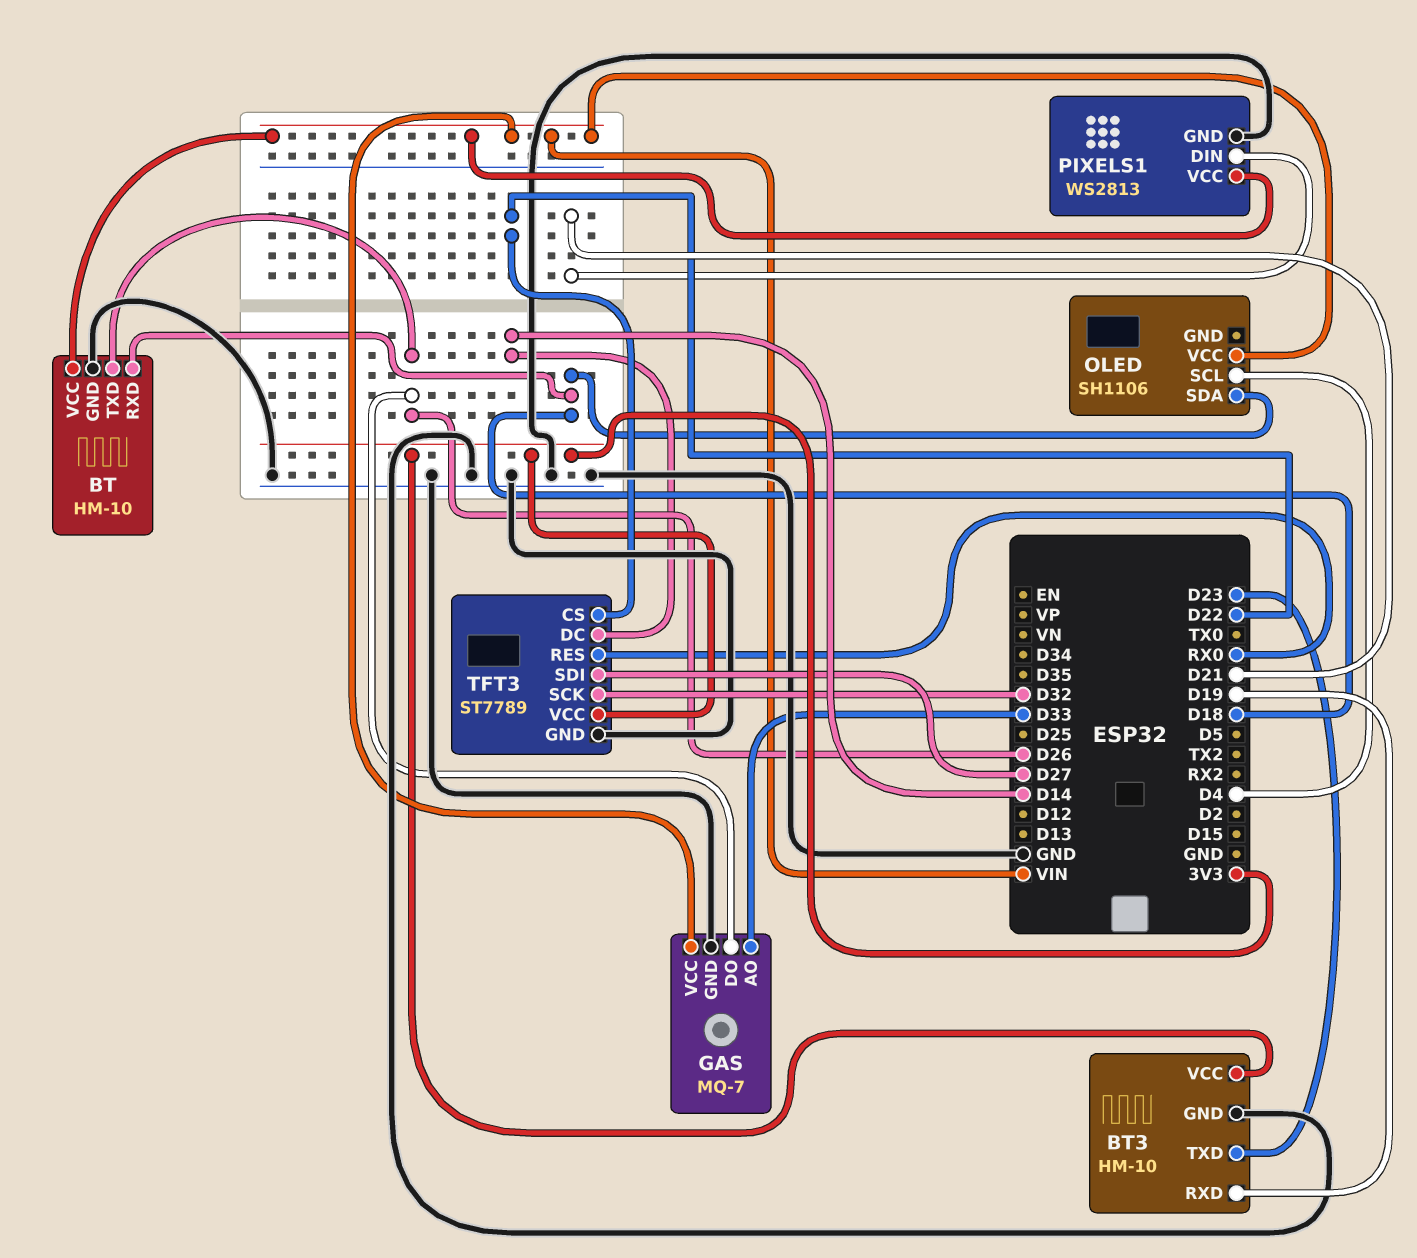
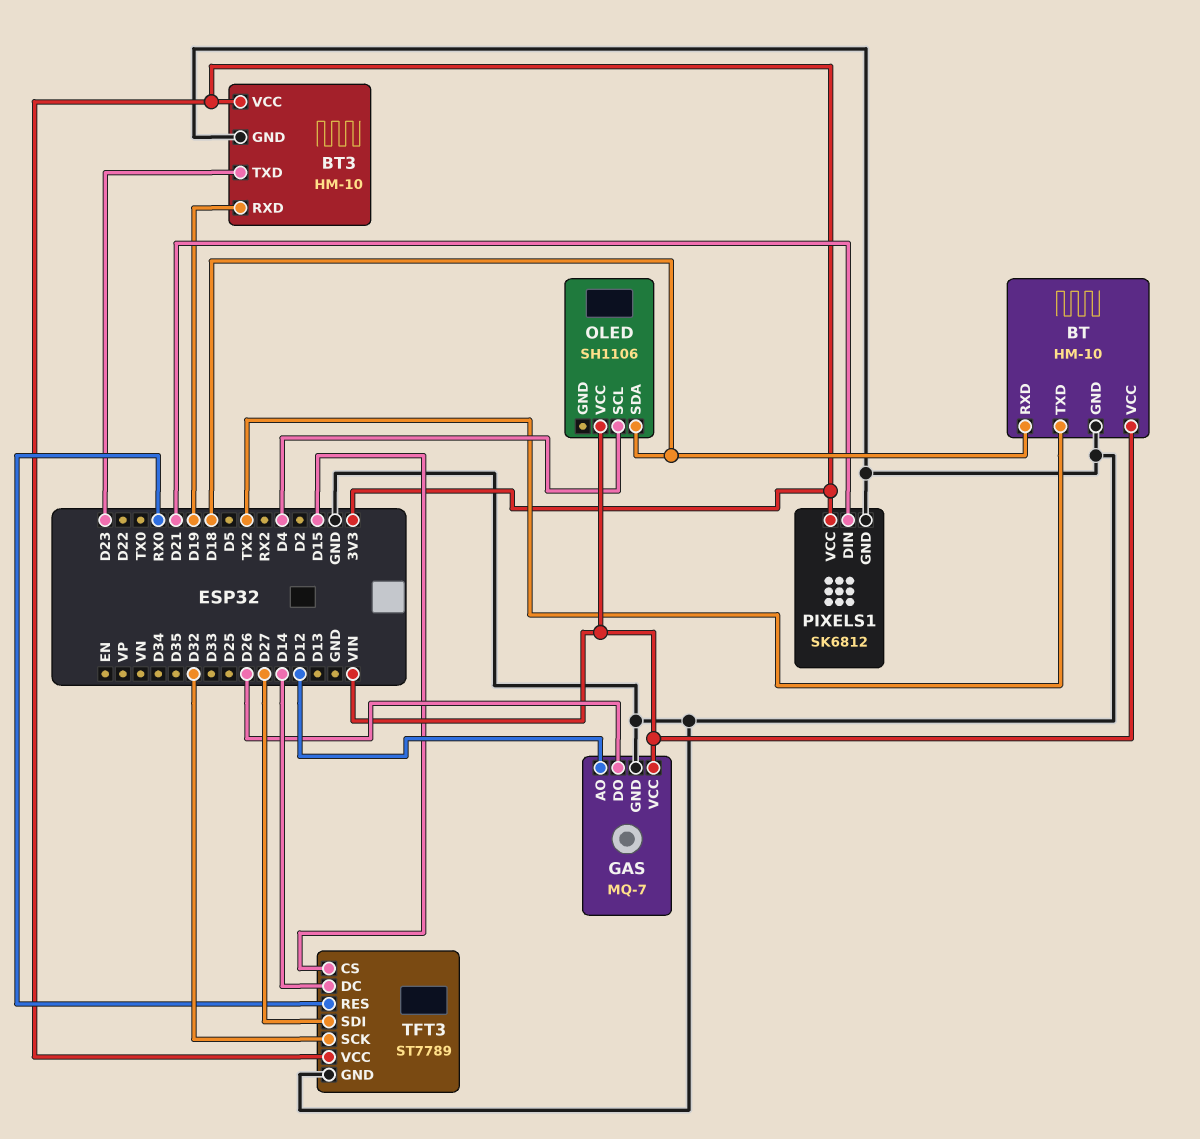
BT pin TXD: D26 -> TX2
GAS pin AO: D33 -> D12
PIXELS1: WS2813 -> SK6812
PIXELS1 pin VCC: VIN -> 3V3
TFT3 pin CS: D22 -> D15

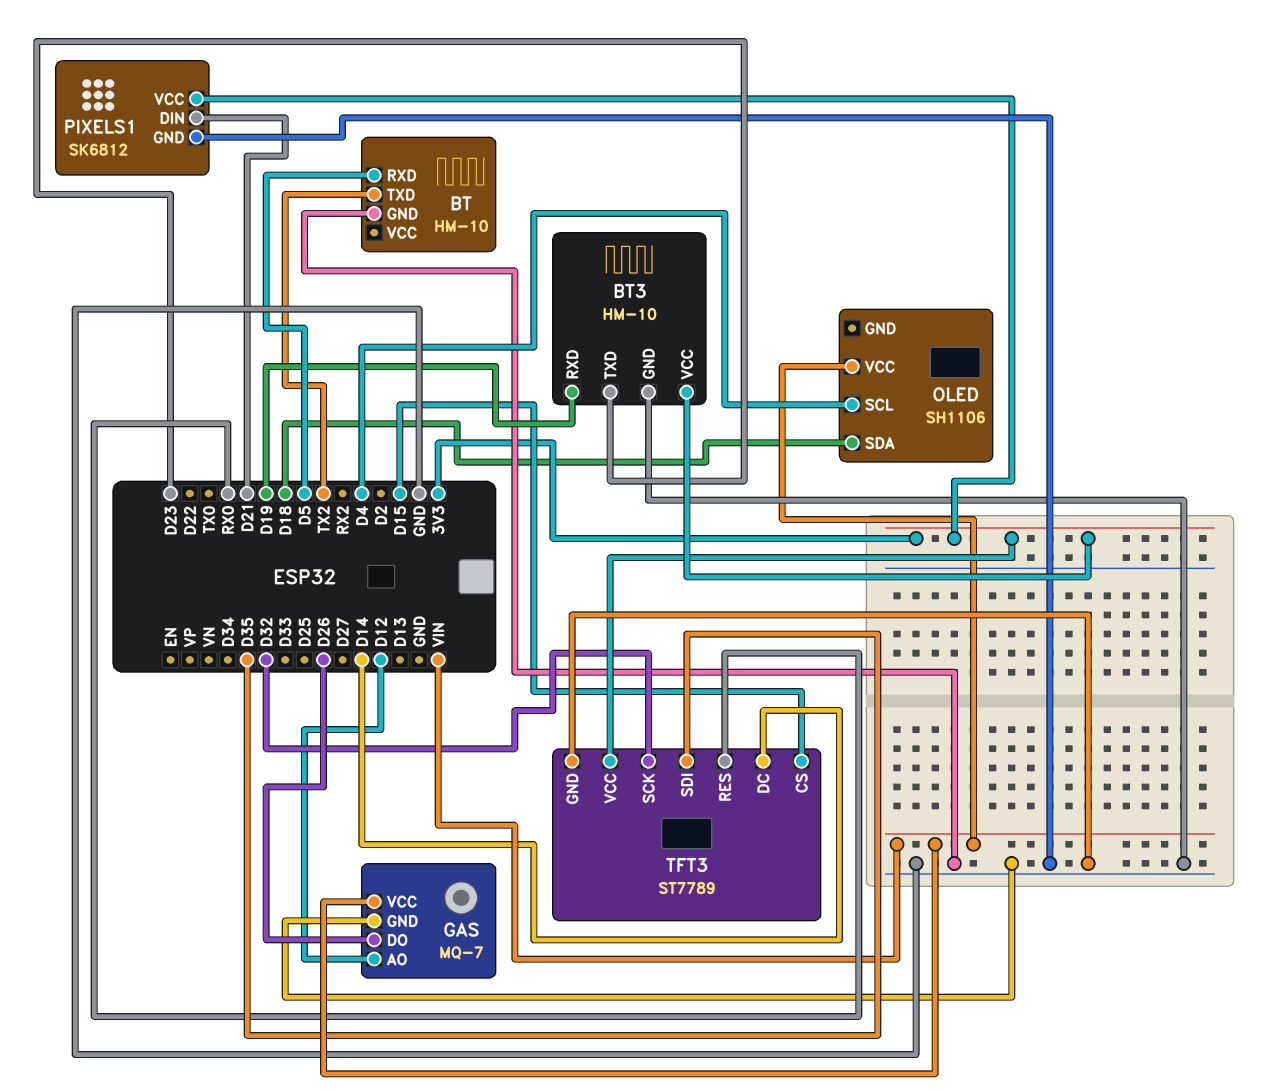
BT pin RXD: D18 -> D5
BT pin VCC: VIN -> none
TFT3 pin SDI: D27 -> D35

